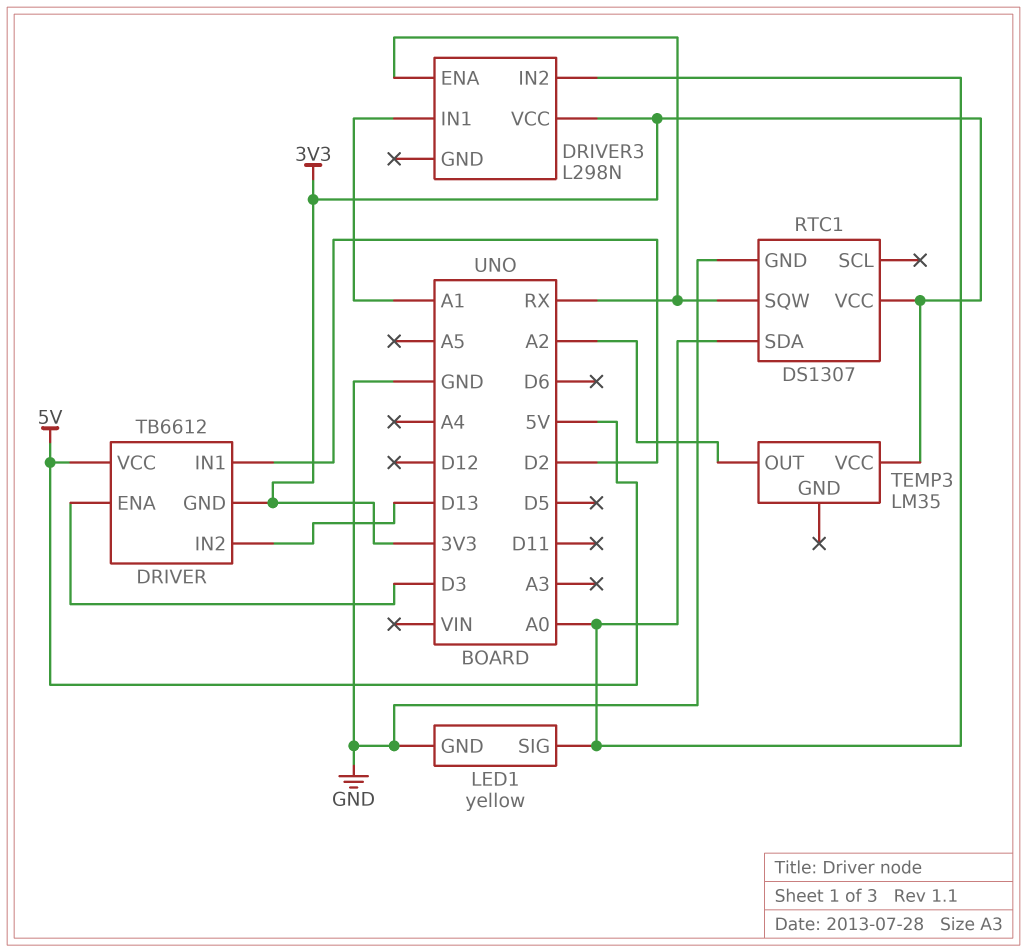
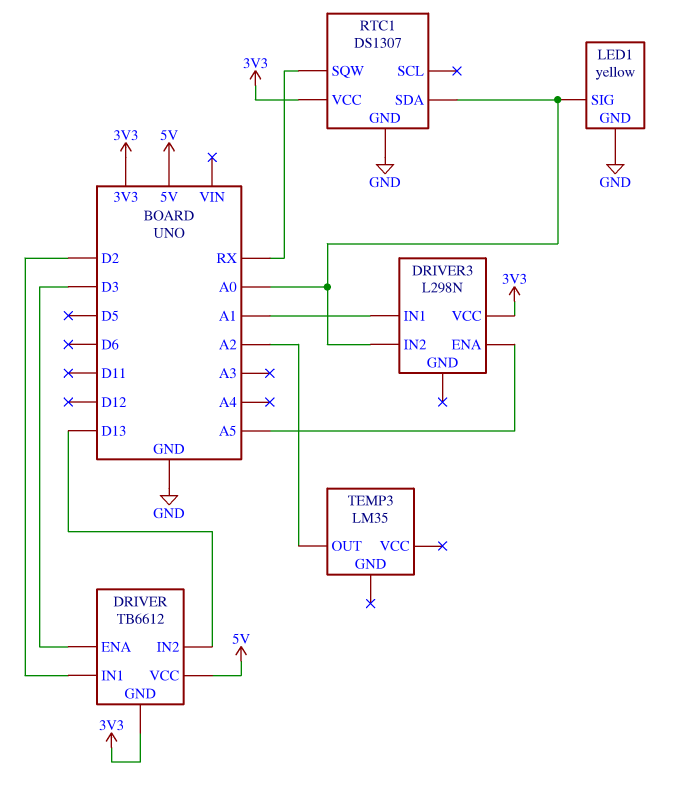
DRIVER3 pin ENA: RX -> A5
TEMP3 pin VCC: 3V3 -> none

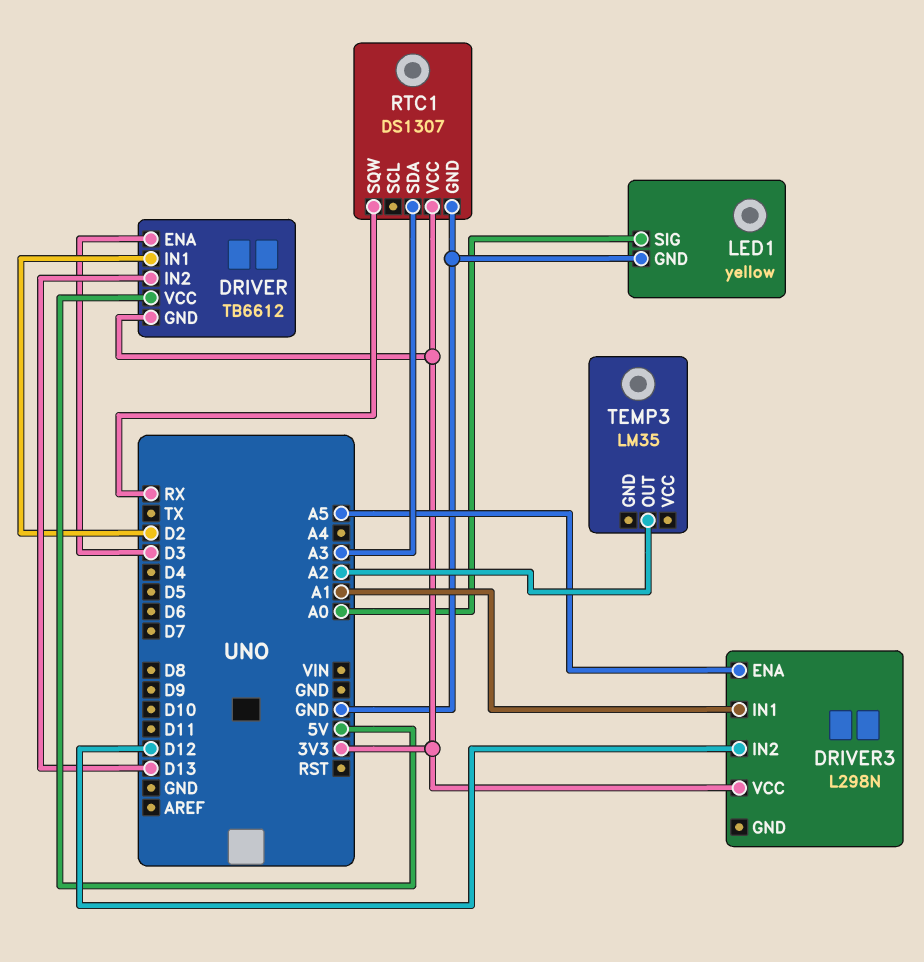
DRIVER3 pin IN2: A0 -> D12
RTC1 pin SDA: A0 -> A3

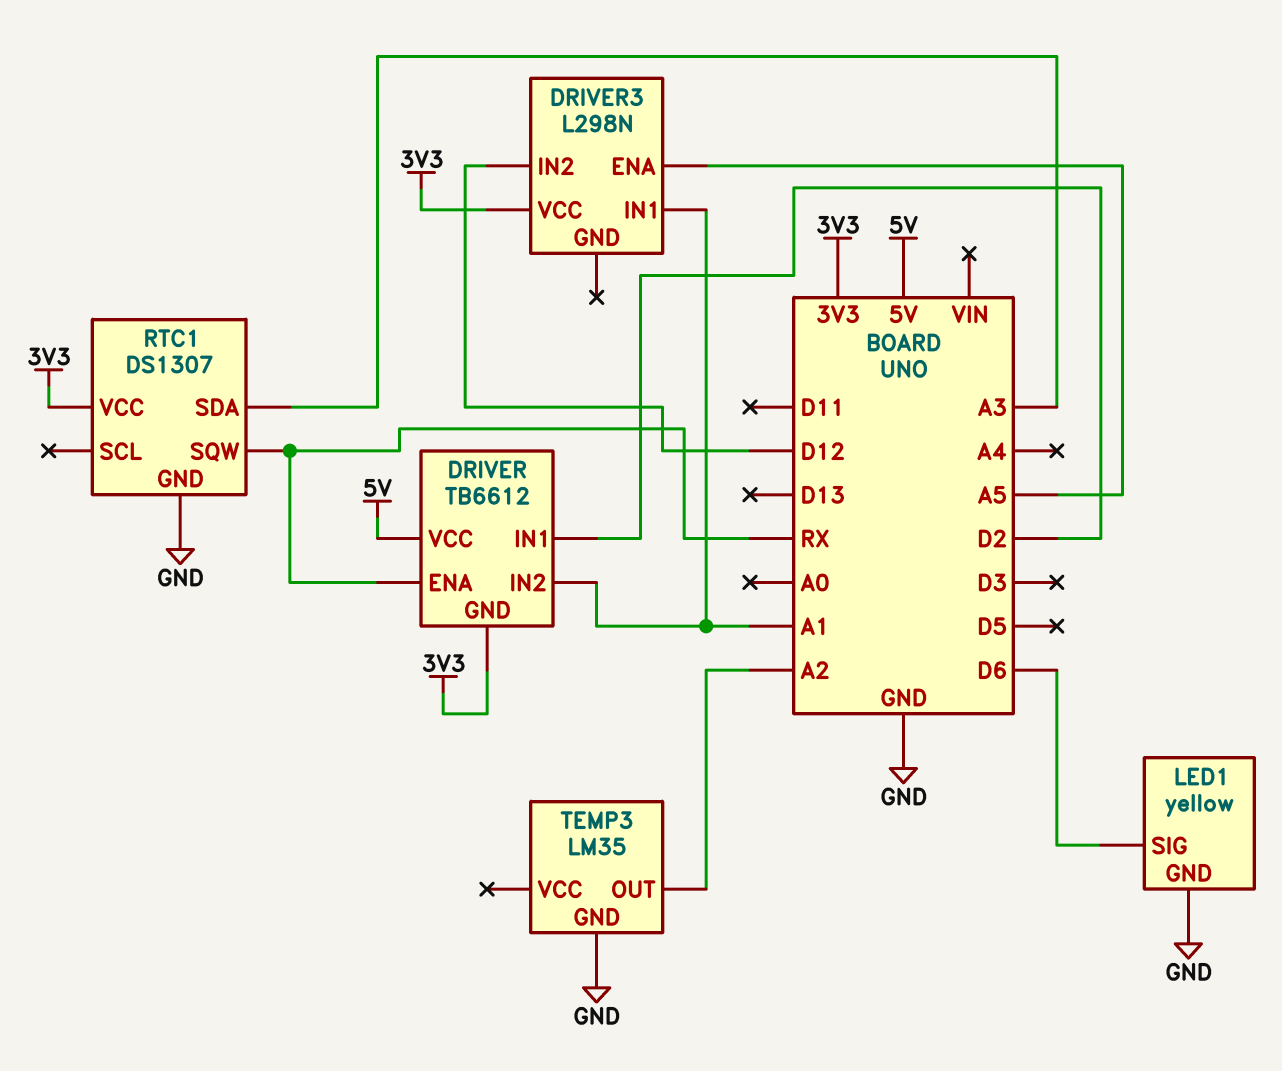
DRIVER pin ENA: D3 -> RX
DRIVER pin IN2: D13 -> A1
LED1 pin SIG: A0 -> D6
TEMP3 pin GND: none -> GND

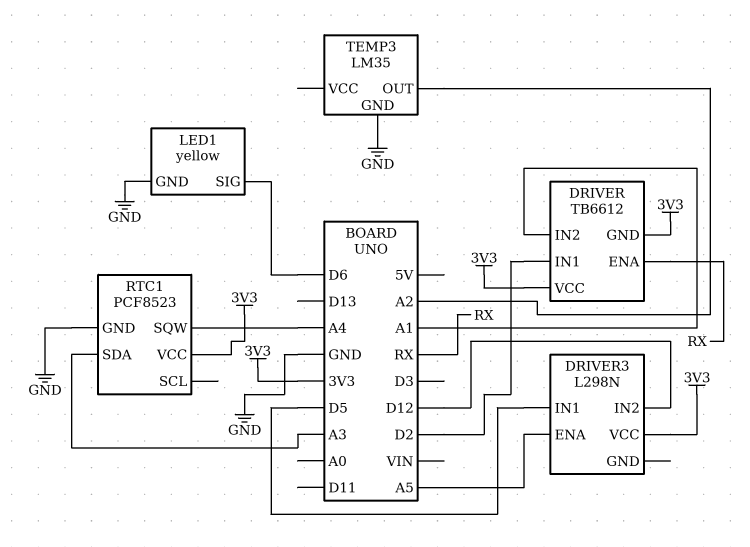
DRIVER pin VCC: 5V -> 3V3
DRIVER3 pin IN1: A1 -> D5
RTC1: DS1307 -> PCF8523
RTC1 pin SQW: RX -> A4

